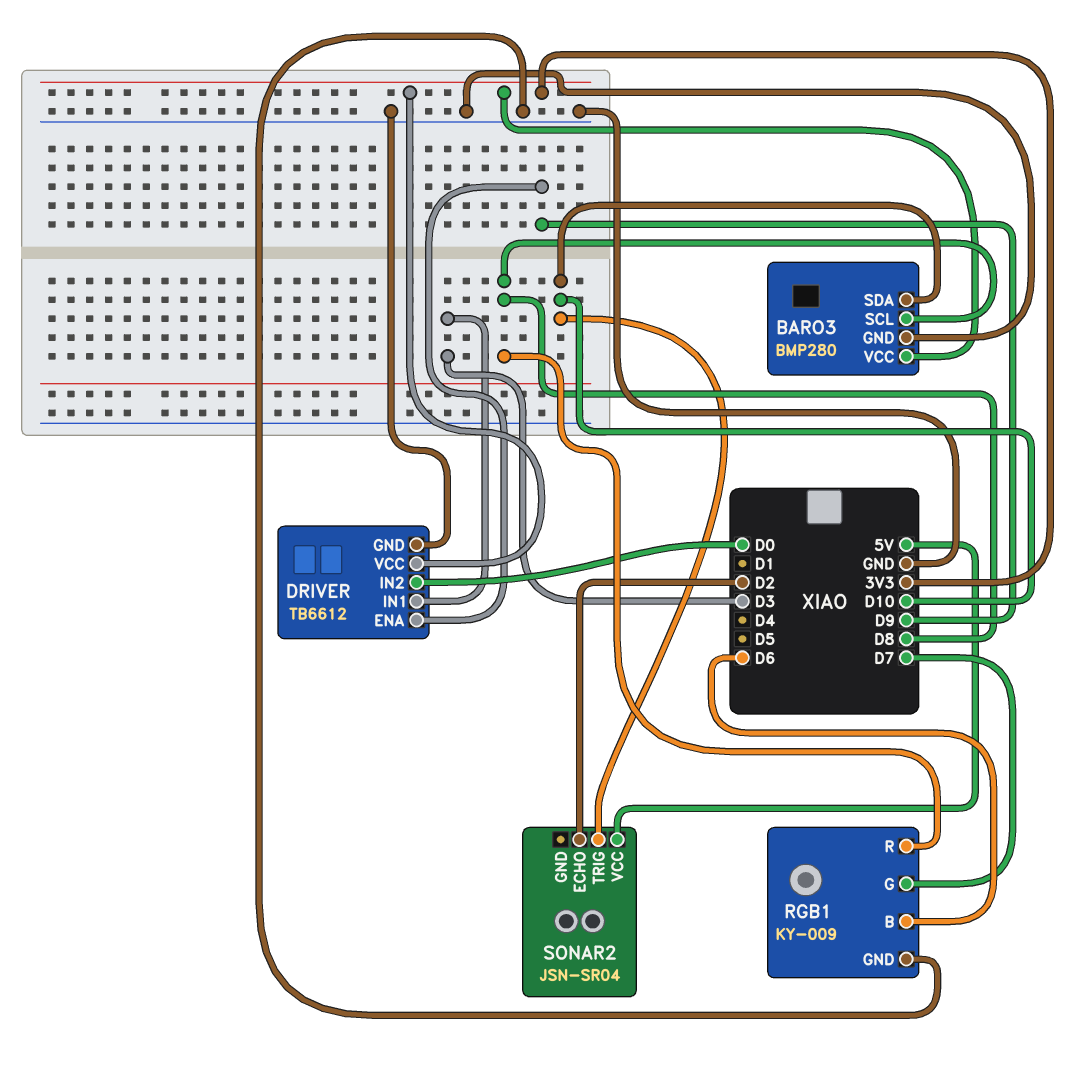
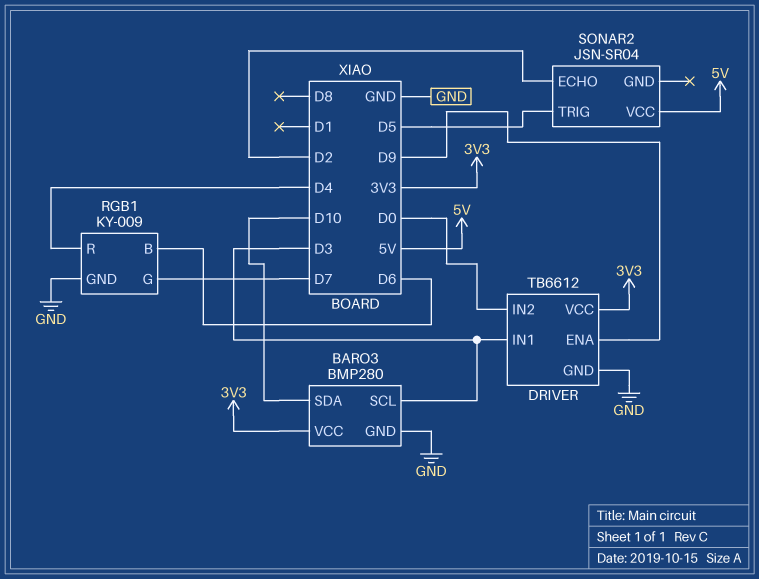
BARO3 pin SCL: D8 -> D3
RGB1 pin R: D8 -> D4
SONAR2 pin TRIG: D10 -> D5

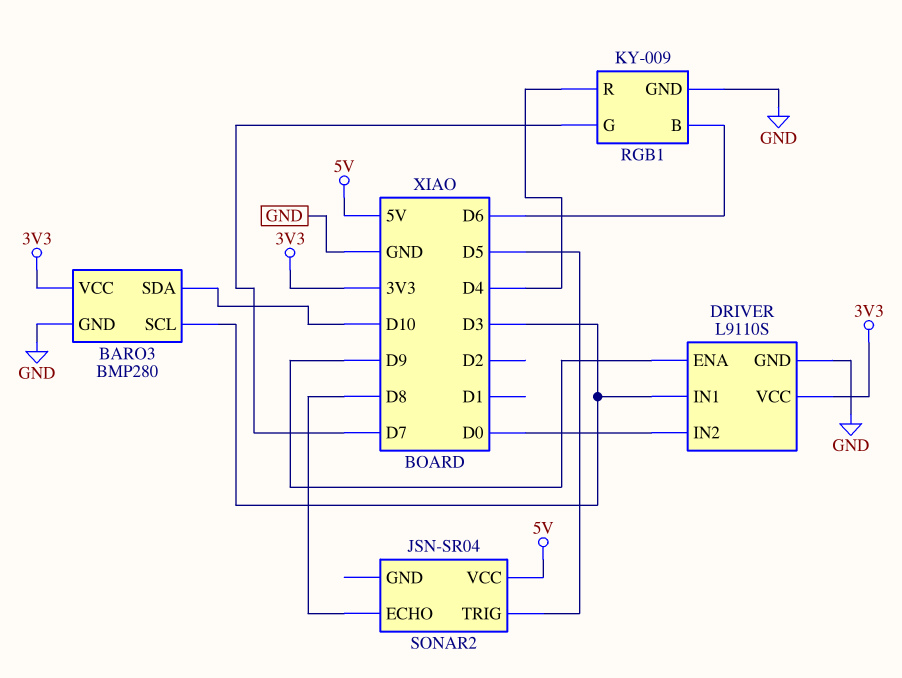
DRIVER: TB6612 -> L9110S
SONAR2 pin ECHO: D2 -> D8

